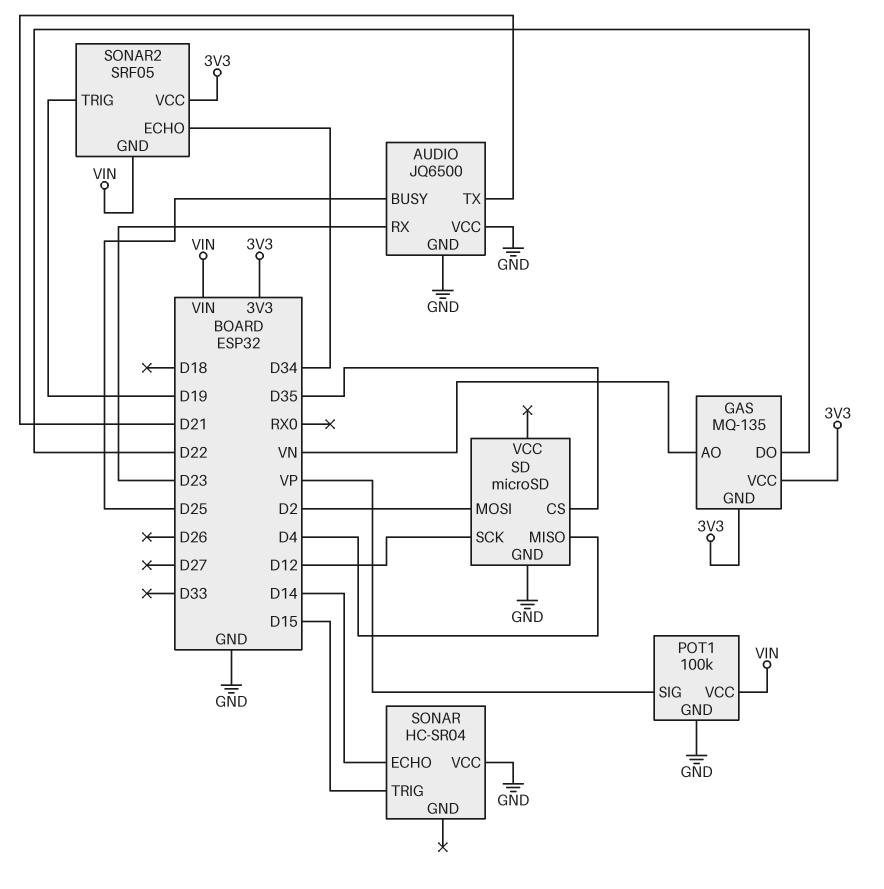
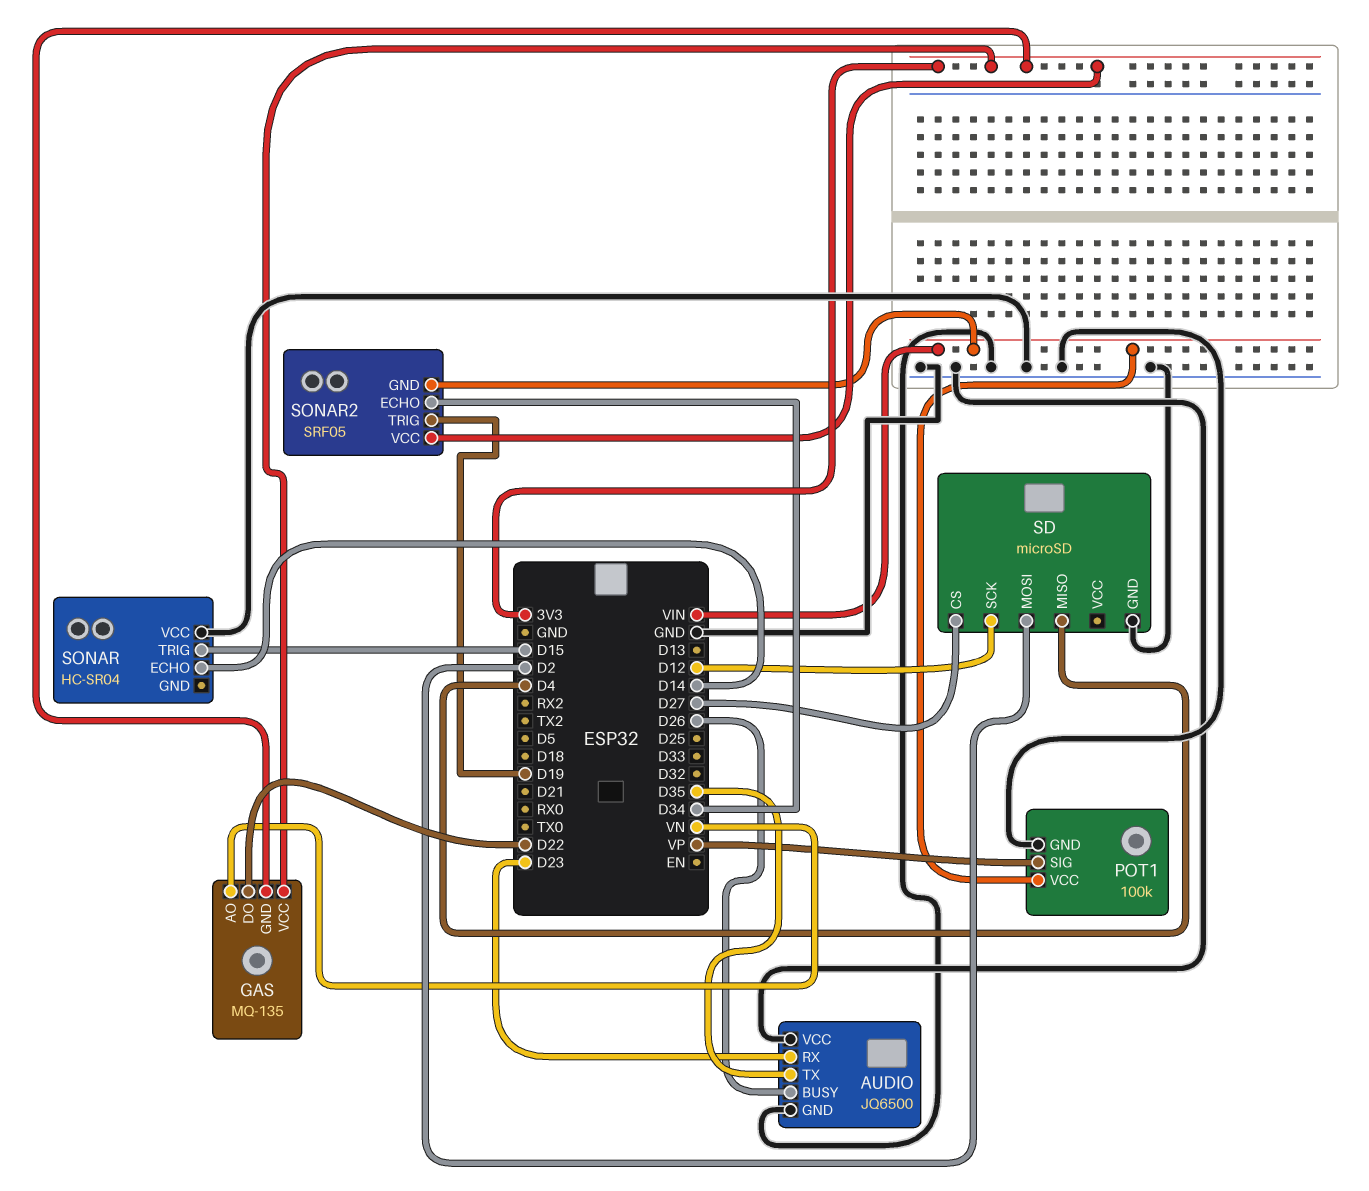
AUDIO pin BUSY: D25 -> D26
AUDIO pin TX: D21 -> D35
SD pin CS: D35 -> D27

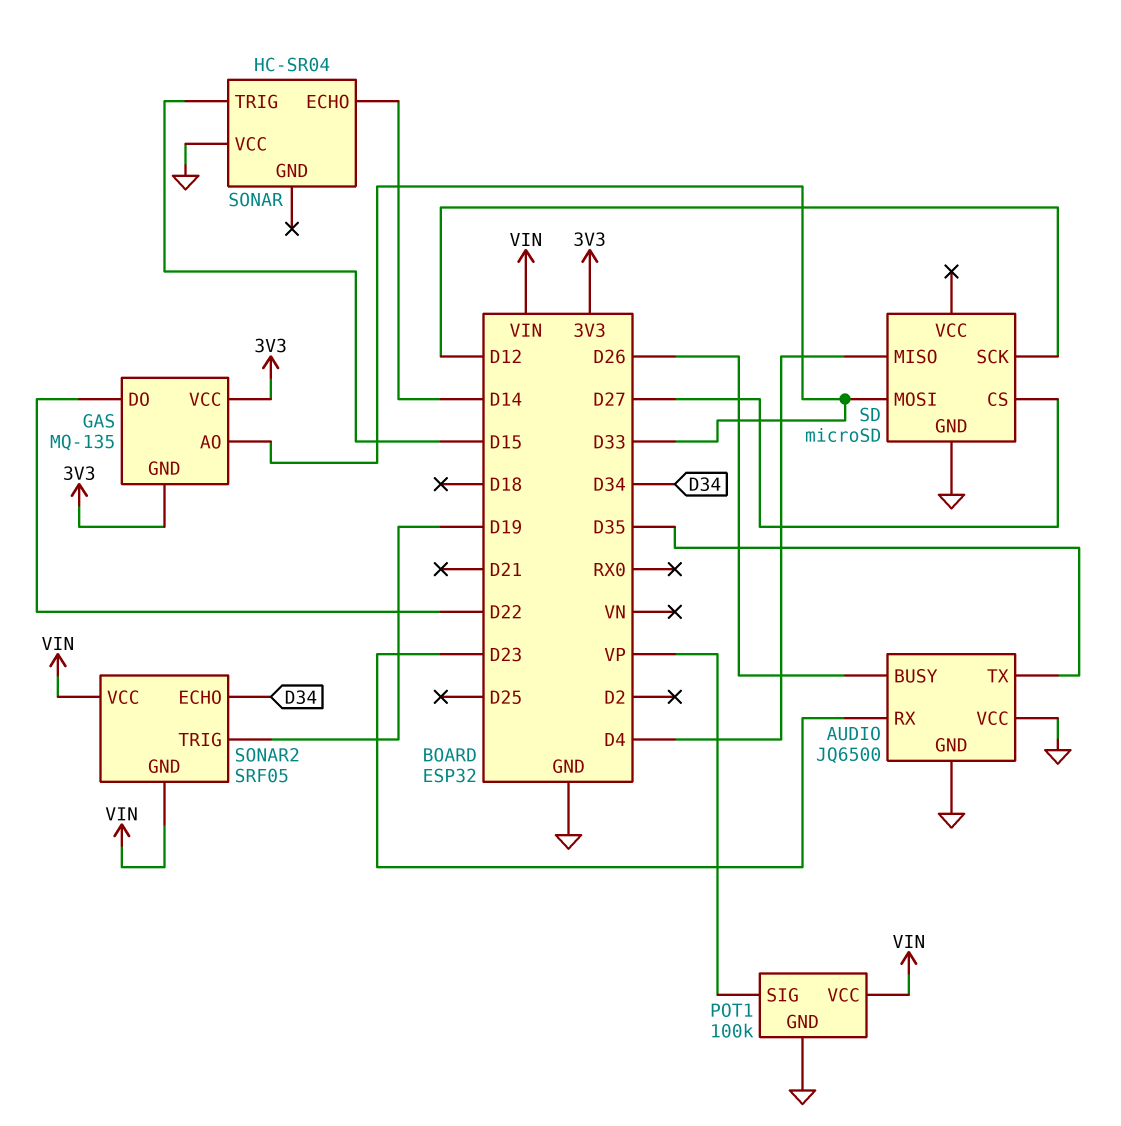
GAS pin AO: VN -> D33
SD pin MOSI: D2 -> D33
SONAR2 pin VCC: 3V3 -> VIN

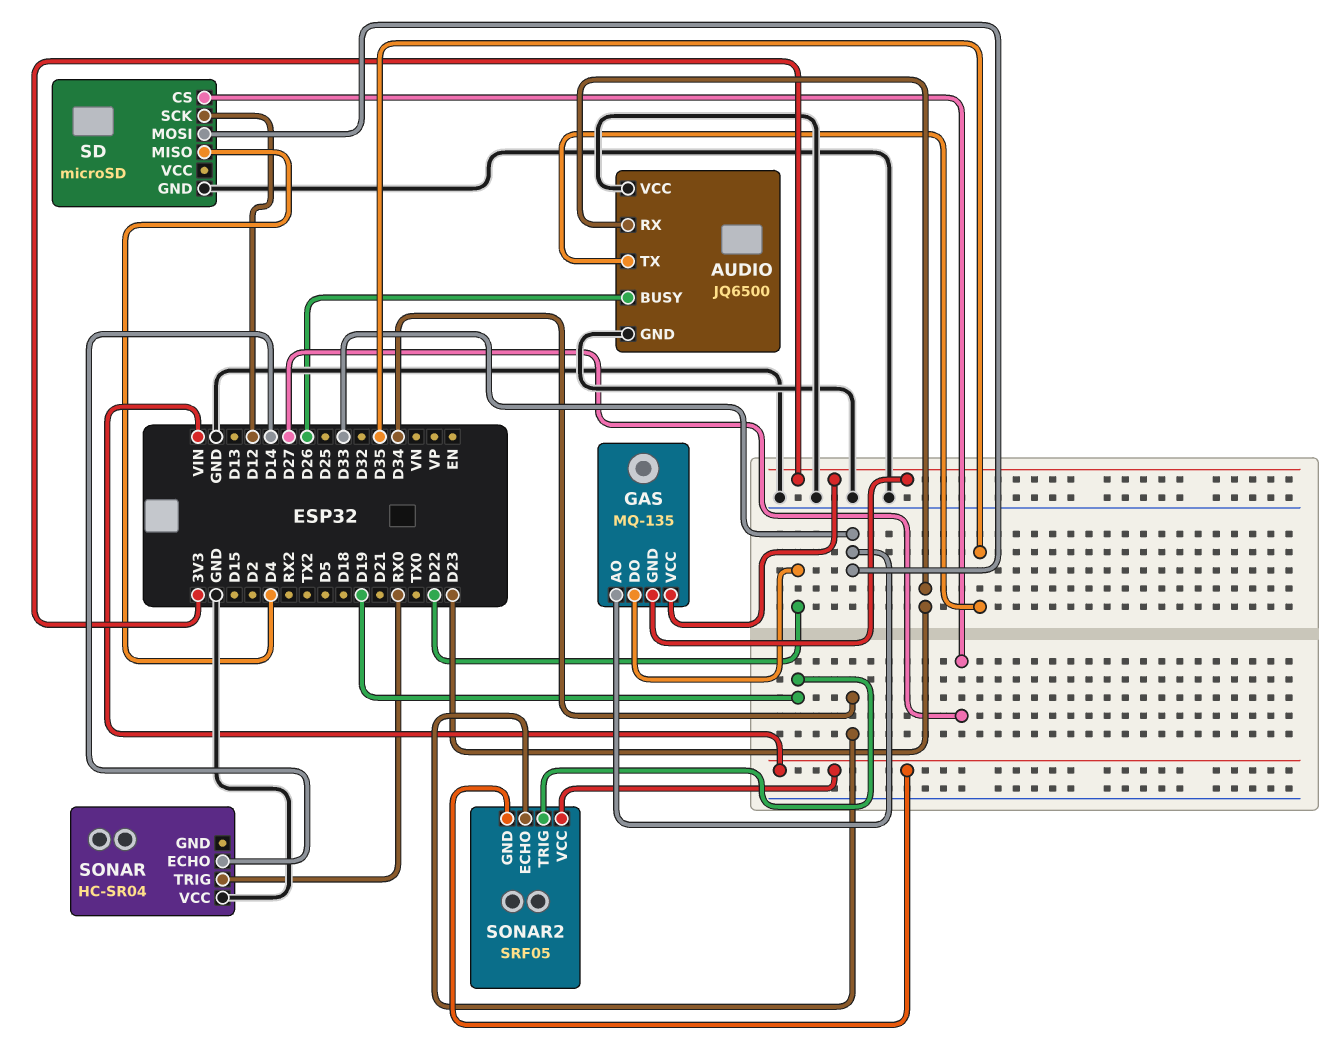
POT1: 100k -> none
POT1 pin GND: GND -> none
POT1 pin SIG: VP -> none
POT1 pin VCC: VIN -> none
SONAR pin TRIG: D15 -> RX0

